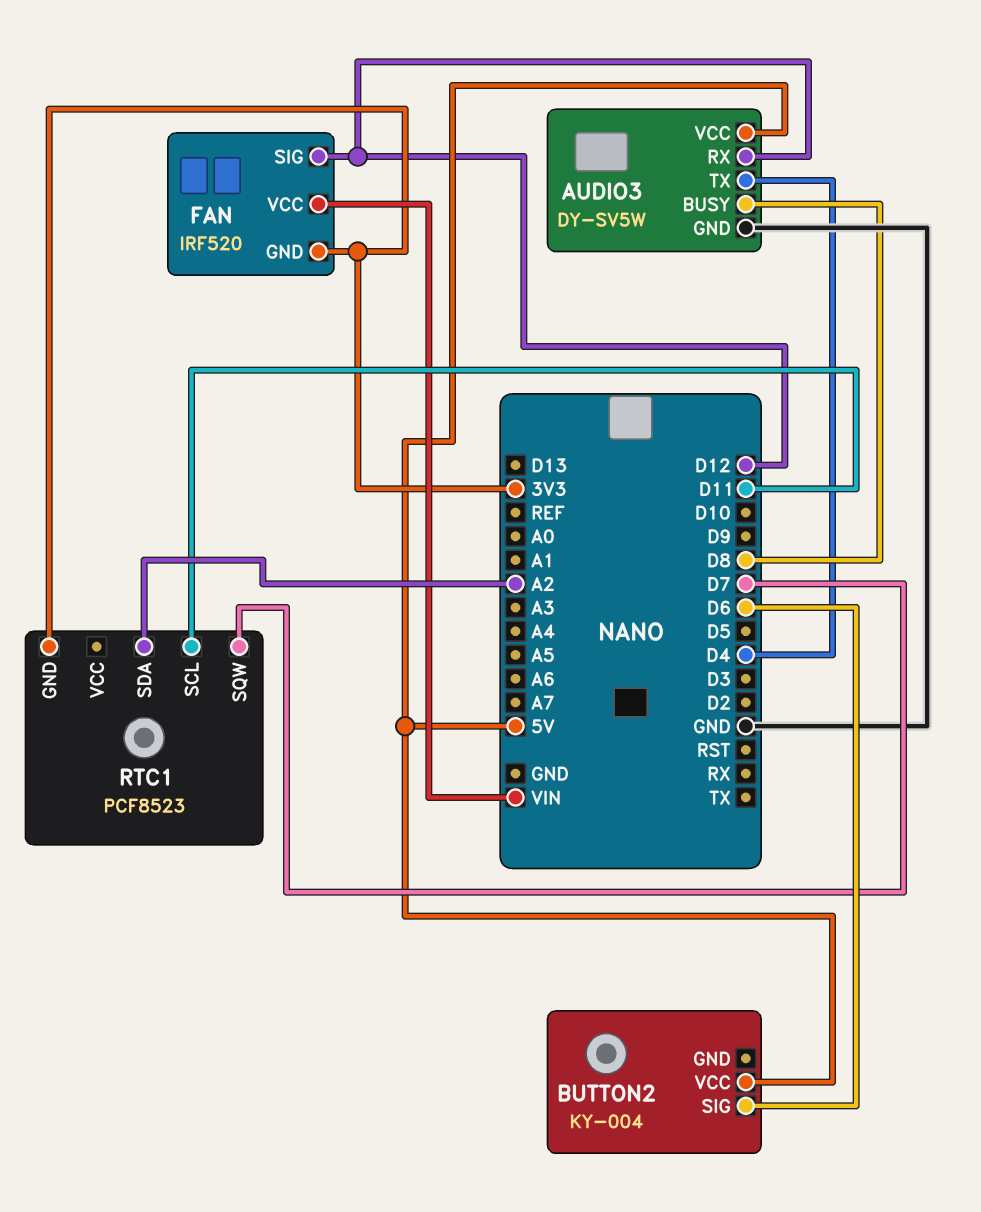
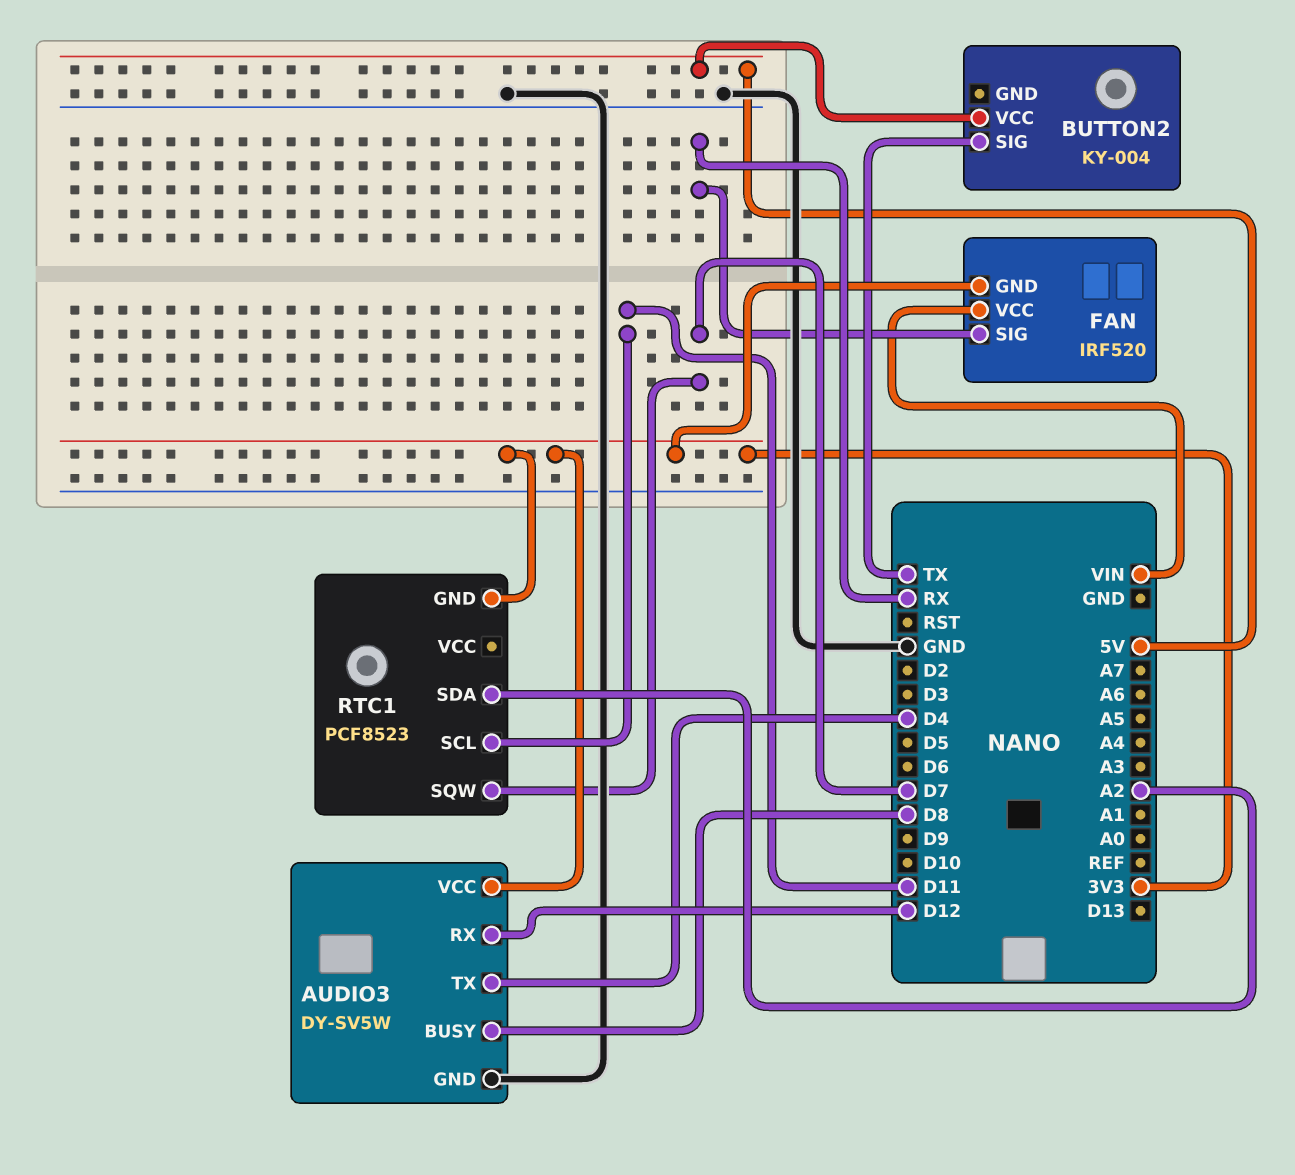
AUDIO3 pin VCC: 5V -> 3V3
BUTTON2 pin SIG: D6 -> TX
FAN pin SIG: D12 -> RX

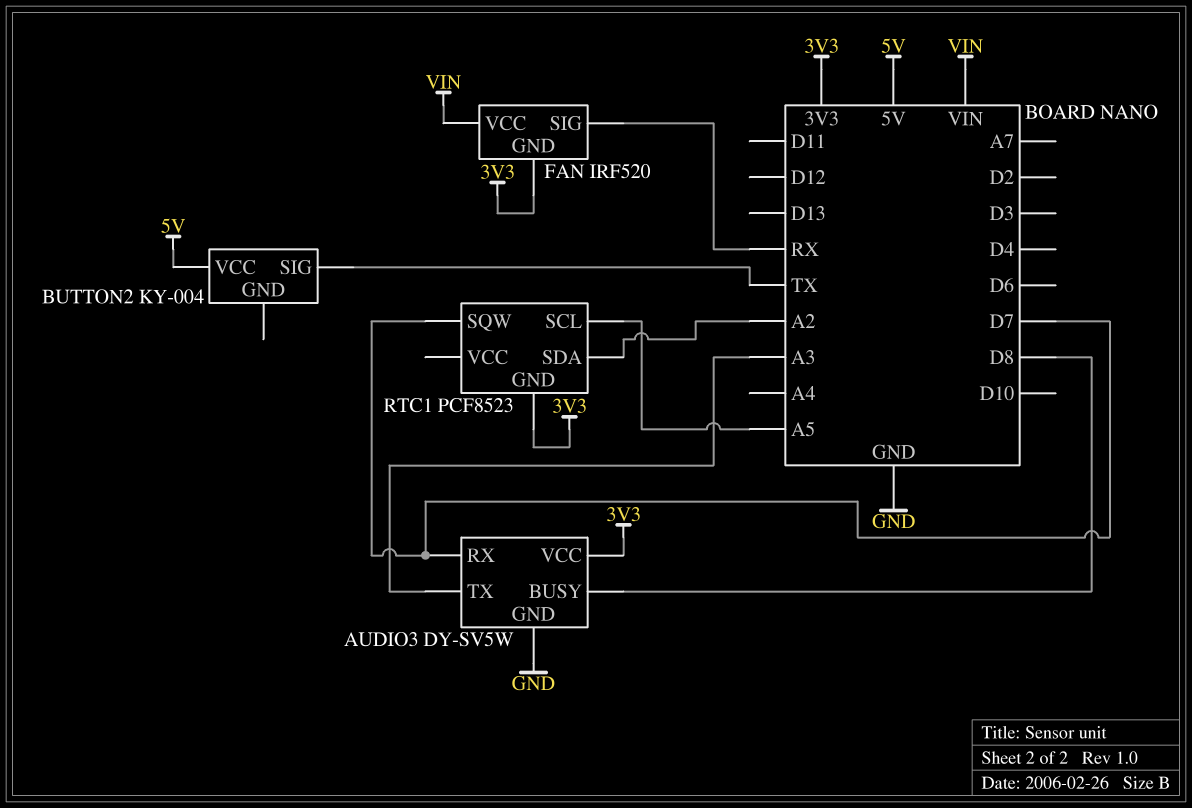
AUDIO3 pin RX: D12 -> D7
AUDIO3 pin TX: D4 -> A3
RTC1 pin SCL: D11 -> A5

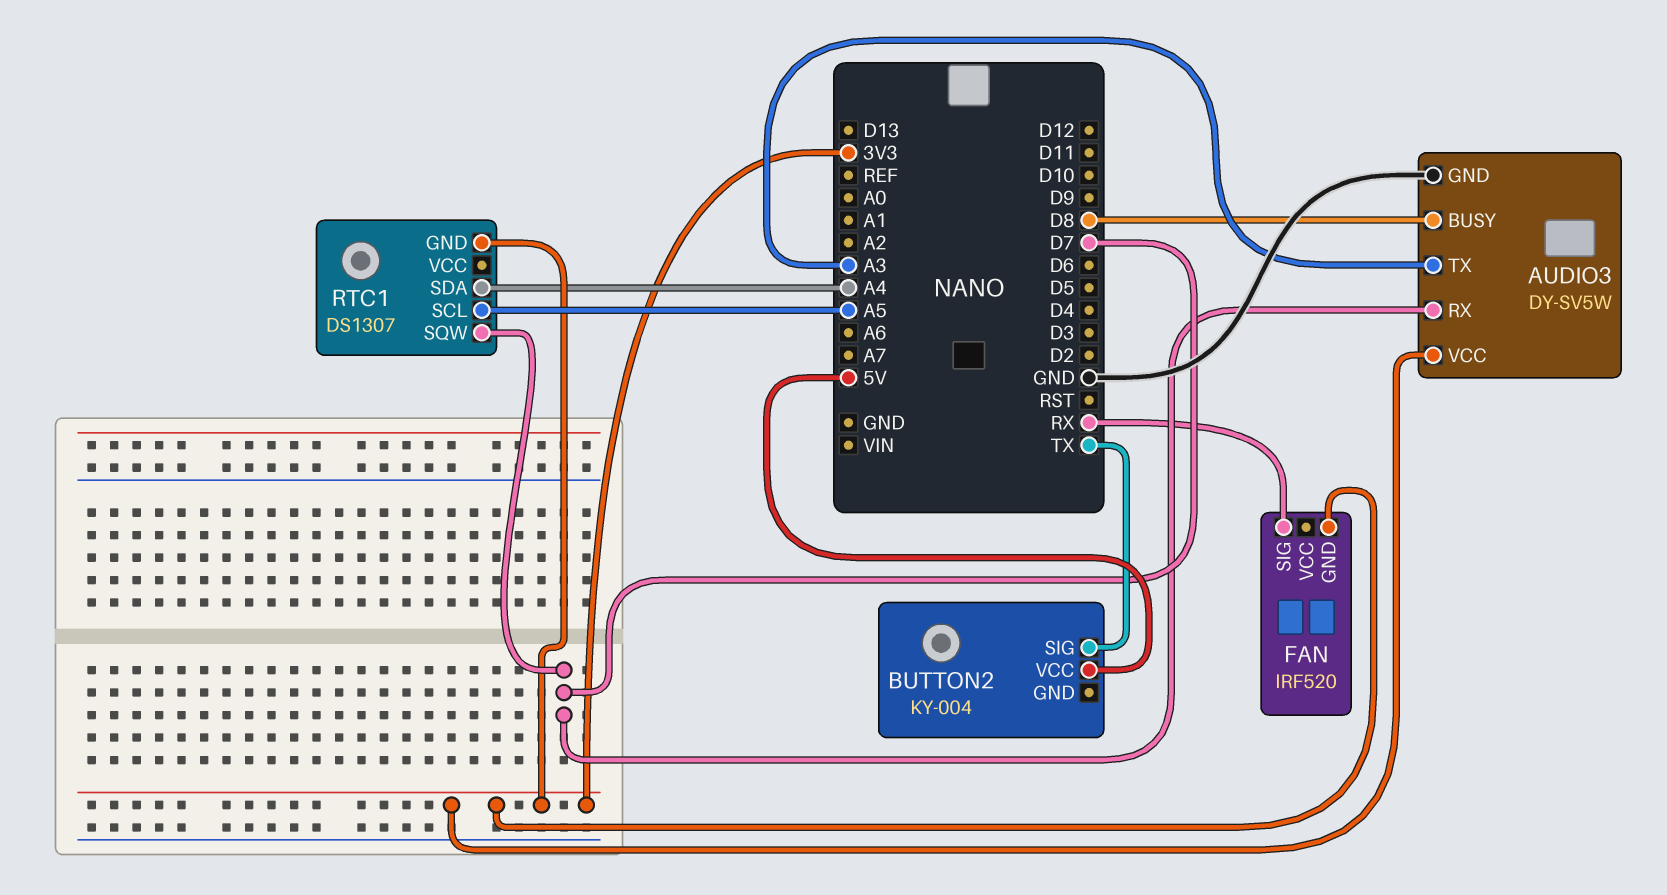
FAN pin VCC: VIN -> none
RTC1: PCF8523 -> DS1307
RTC1 pin SDA: A2 -> A4

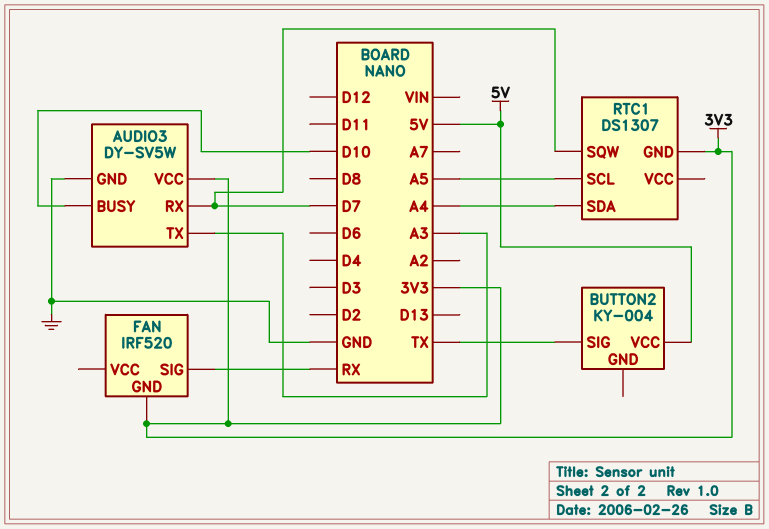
AUDIO3 pin BUSY: D8 -> D10

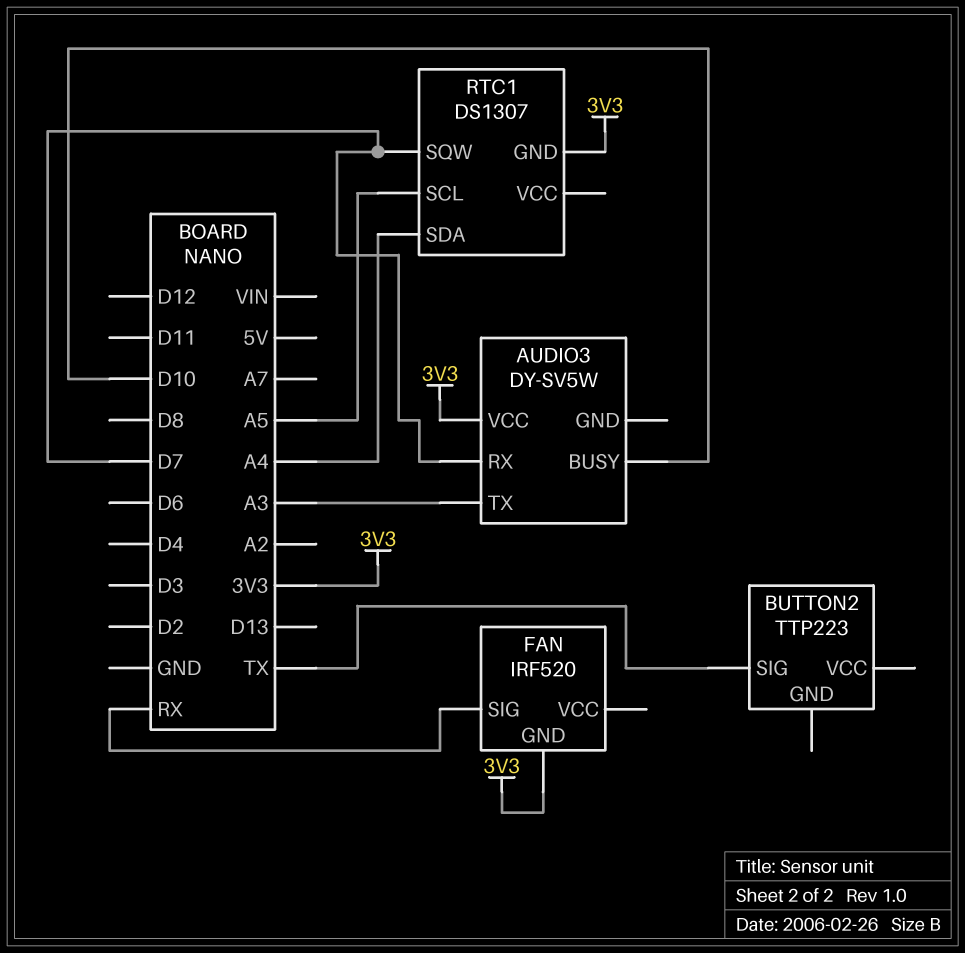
AUDIO3 pin GND: GND -> none
BUTTON2: KY-004 -> TTP223
BUTTON2 pin VCC: 5V -> none

